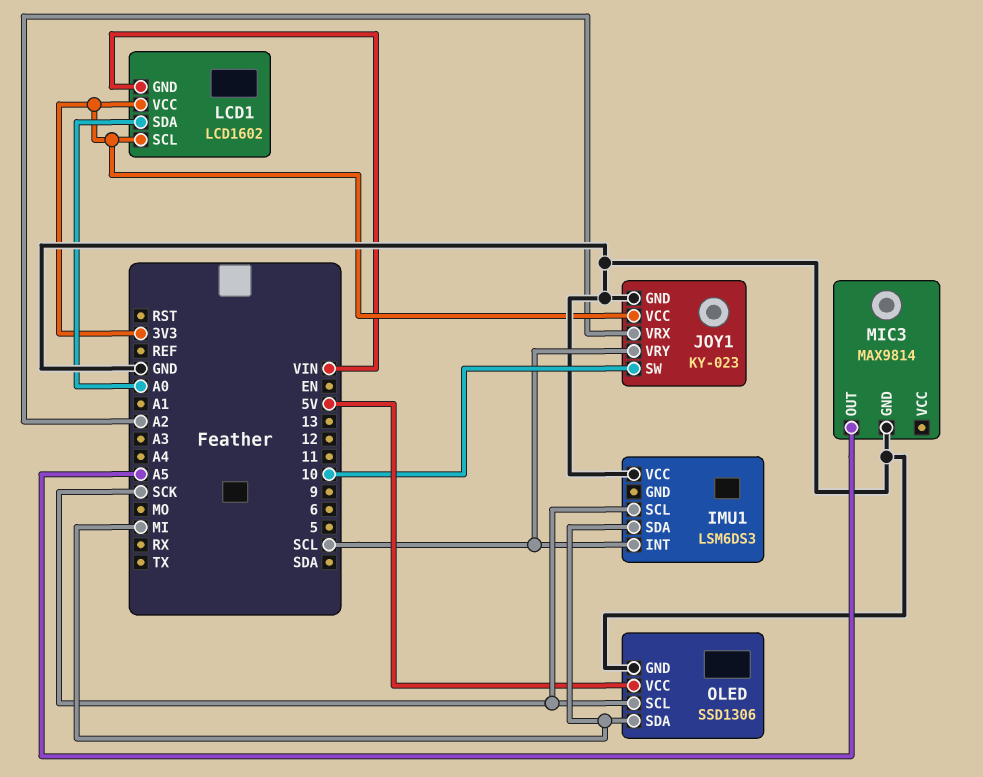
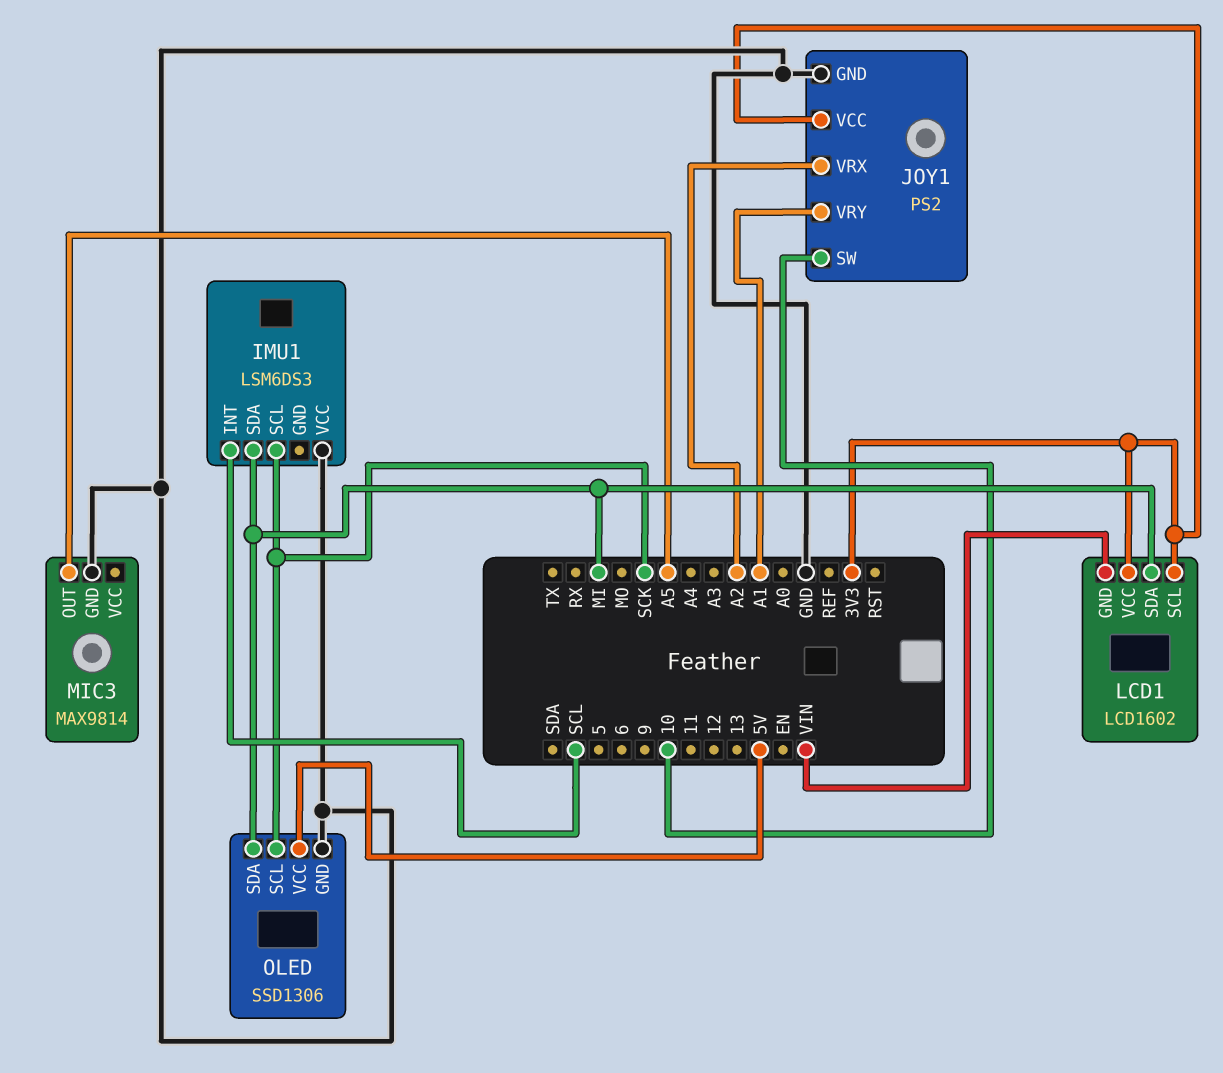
JOY1: KY-023 -> PS2
JOY1 pin VRY: SCL -> A1
LCD1 pin SDA: A0 -> MI

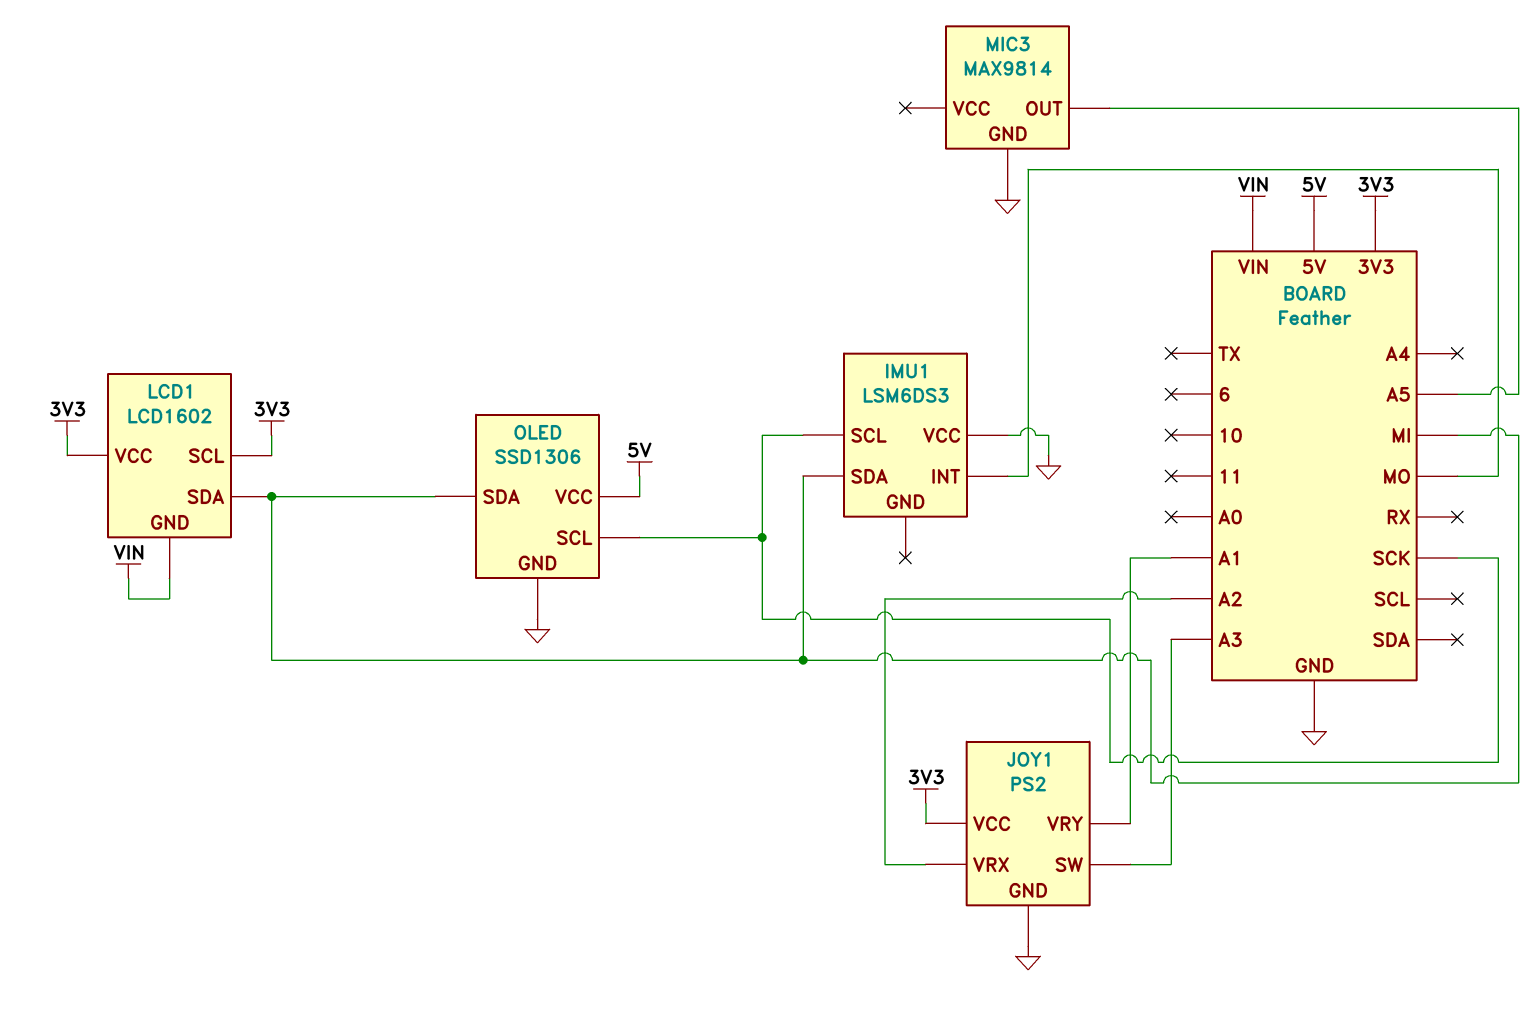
IMU1 pin INT: SCL -> MO
JOY1 pin SW: 10 -> A3

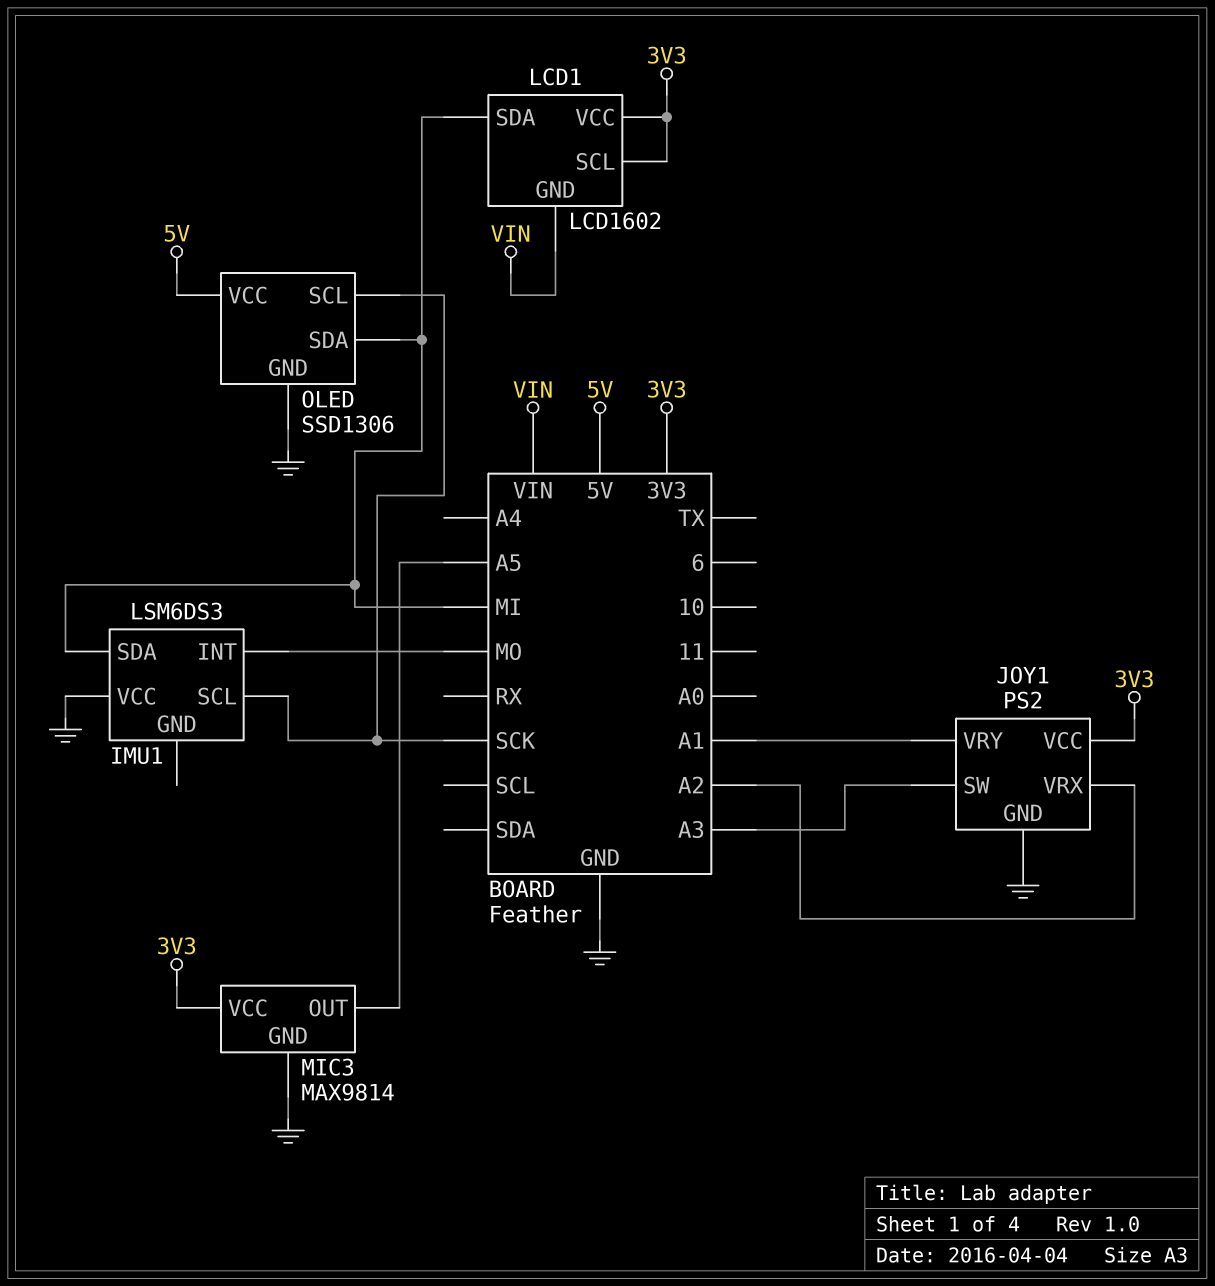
MIC3 pin VCC: none -> 3V3

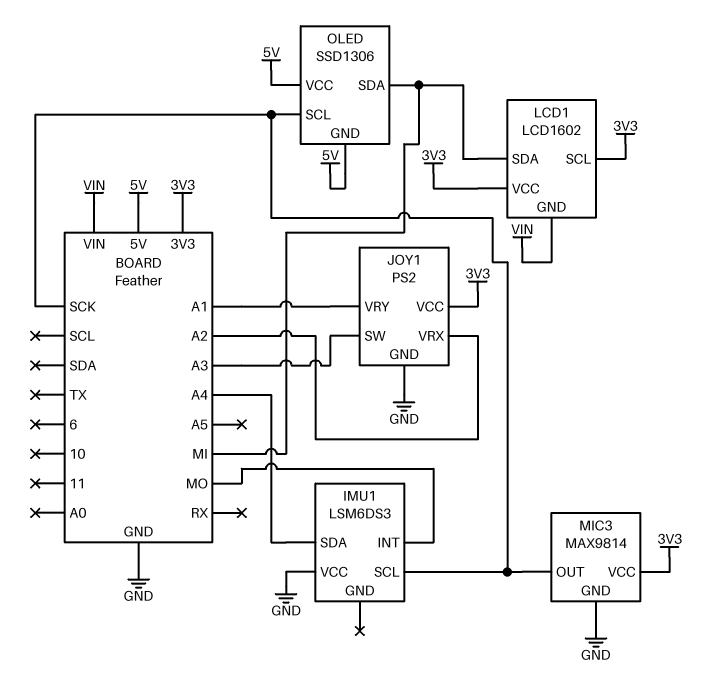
IMU1 pin SDA: MI -> A4
MIC3 pin OUT: A5 -> SCK
OLED pin GND: GND -> 5V

